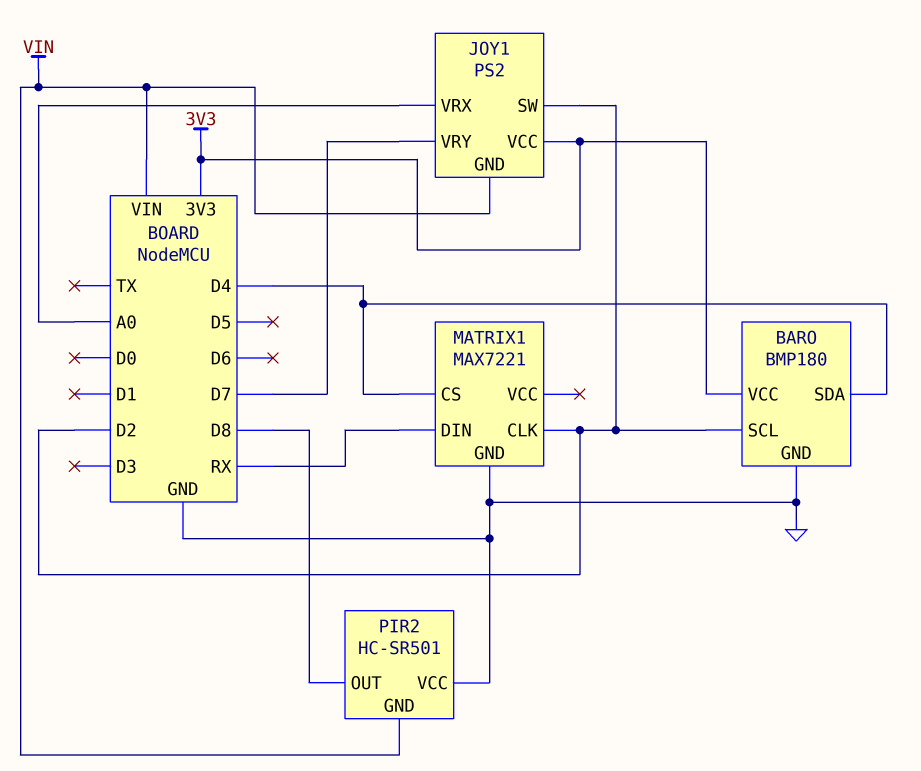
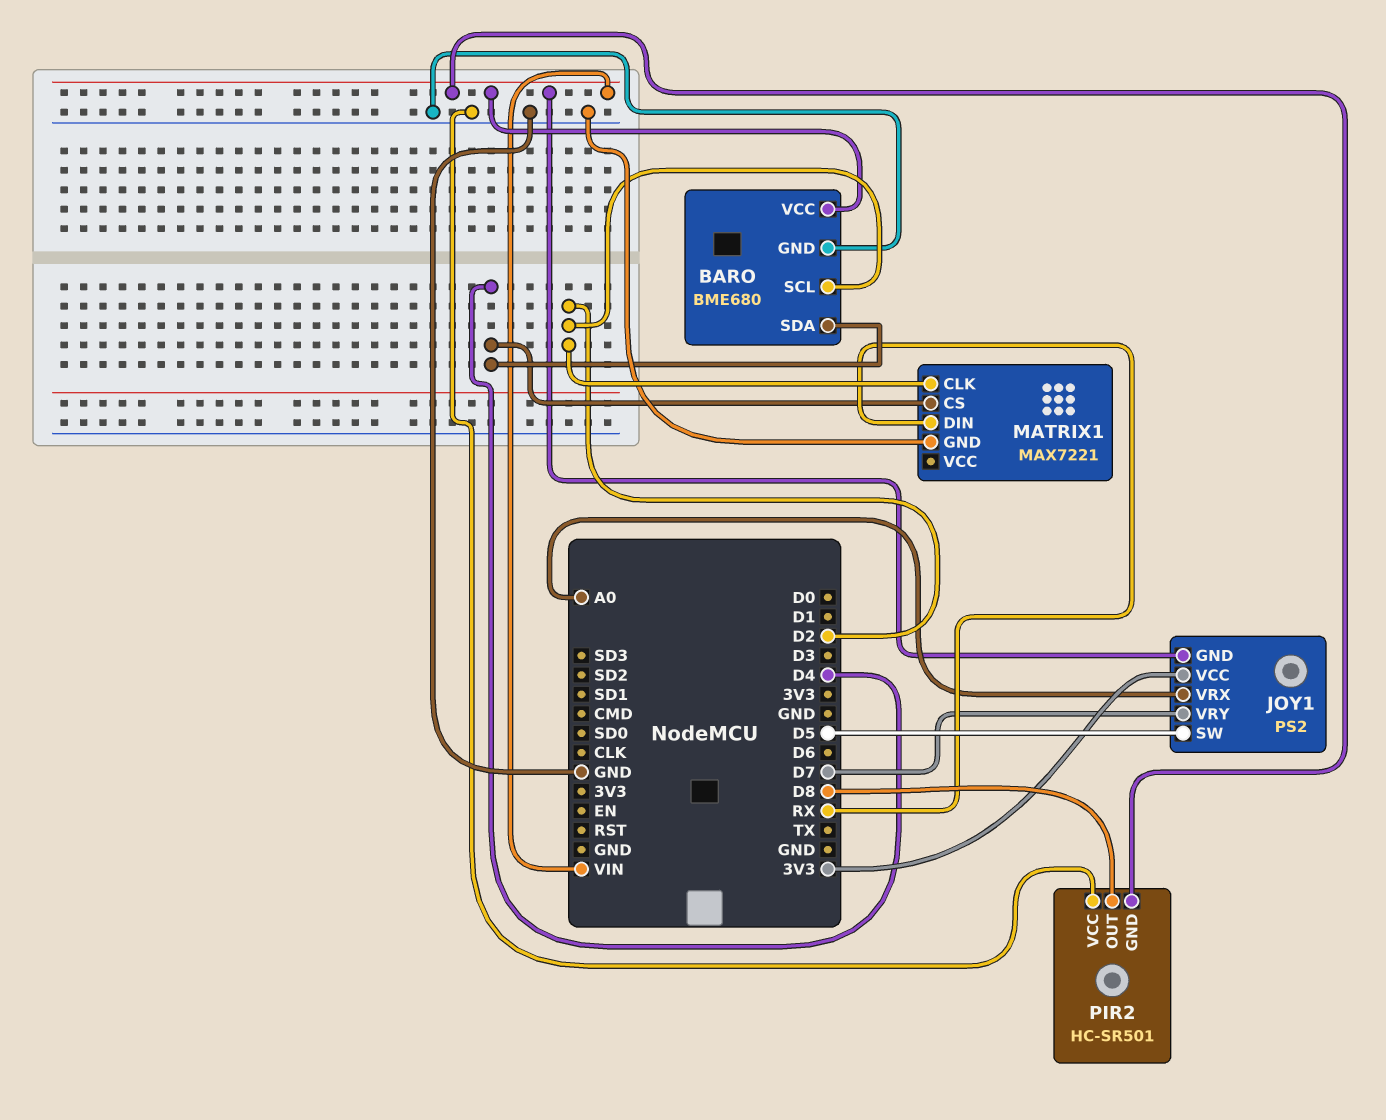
BARO: BMP180 -> BME680
BARO pin VCC: 3V3 -> VIN
JOY1 pin SW: D2 -> D5

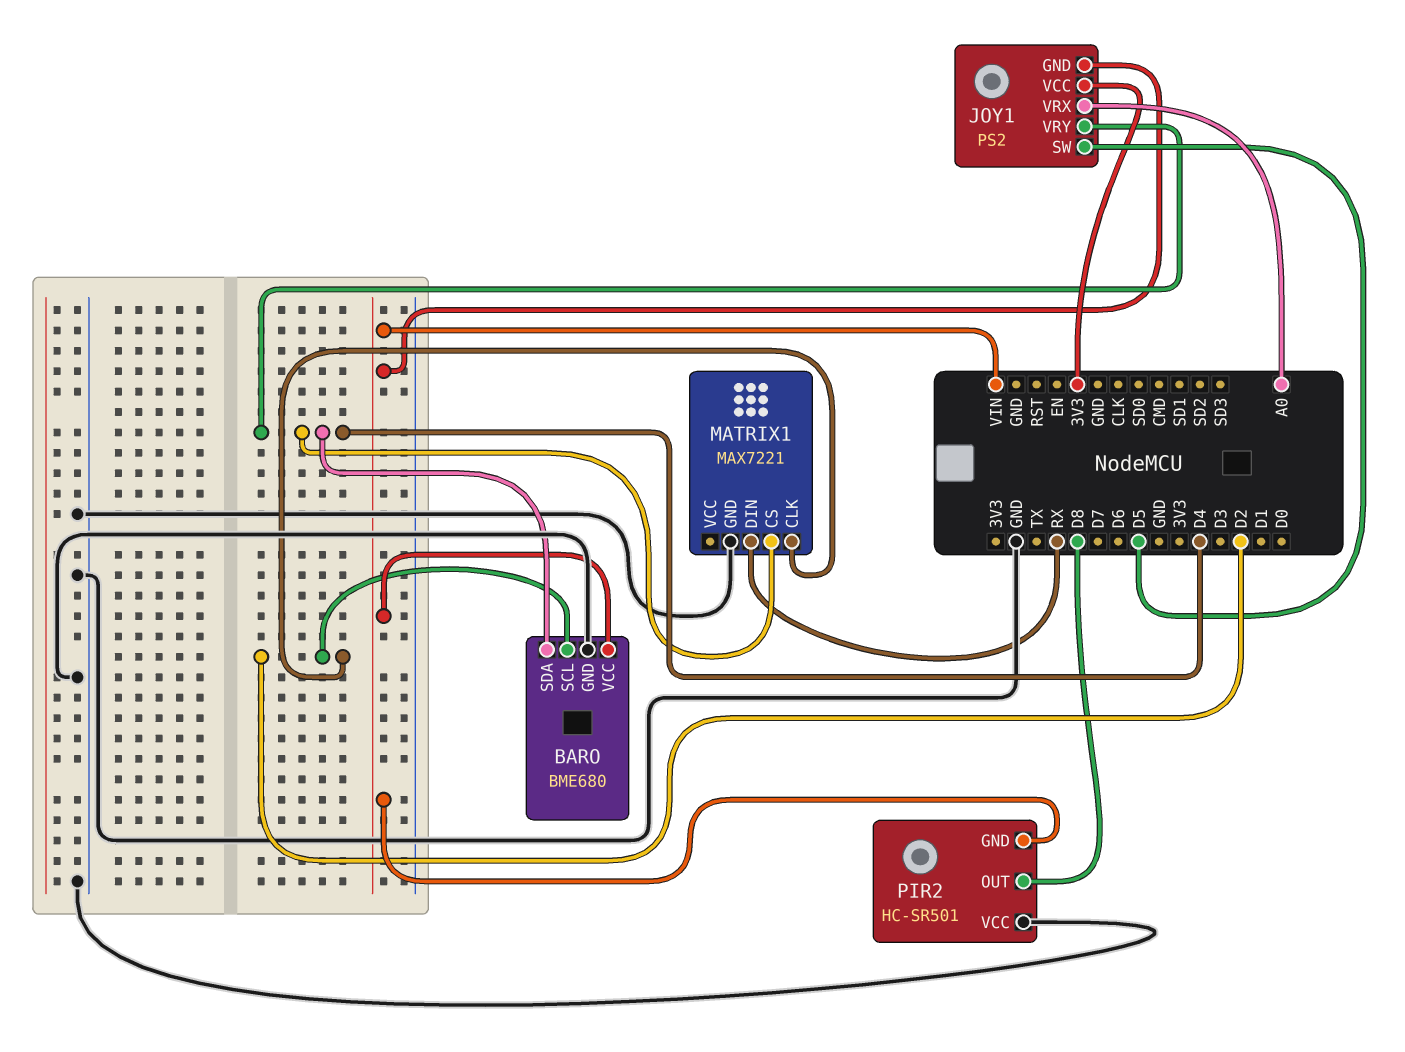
JOY1 pin VRY: D7 -> D4

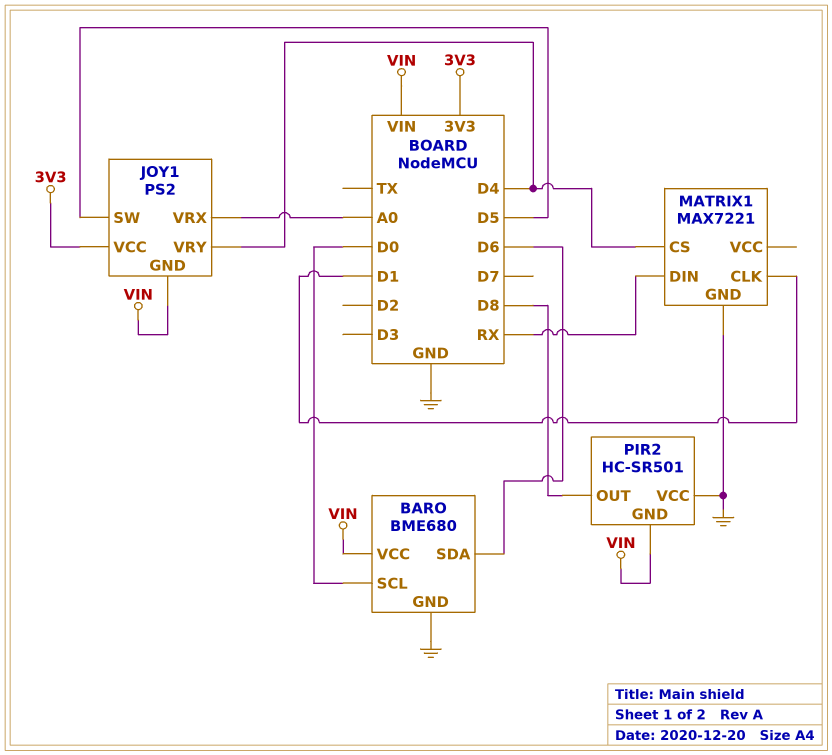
BARO pin SCL: D2 -> D0
BARO pin SDA: D4 -> D6
MATRIX1 pin CLK: D2 -> D1

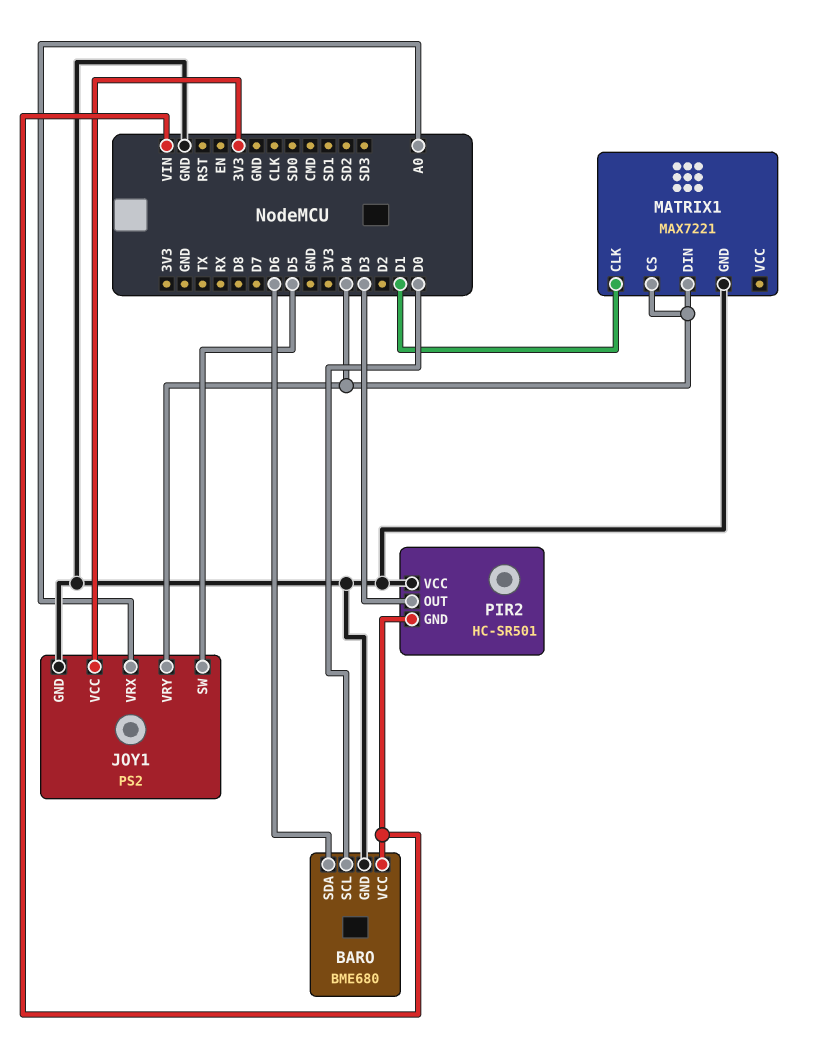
JOY1 pin GND: VIN -> GND
MATRIX1 pin DIN: RX -> D4
PIR2 pin OUT: D8 -> D3

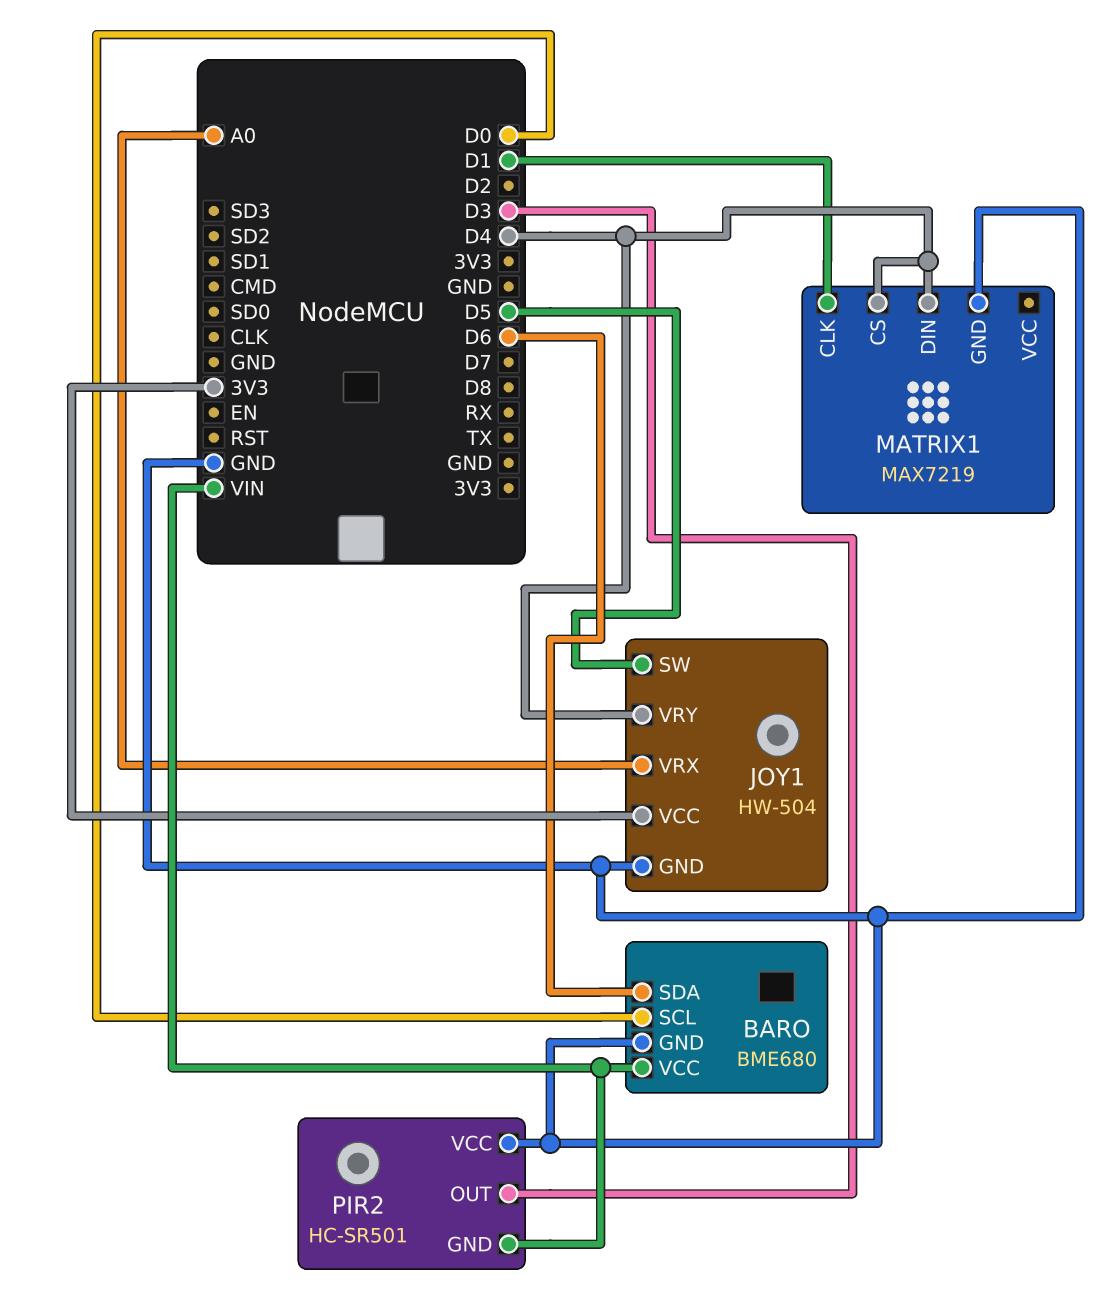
JOY1: PS2 -> HW-504
MATRIX1: MAX7221 -> MAX7219

